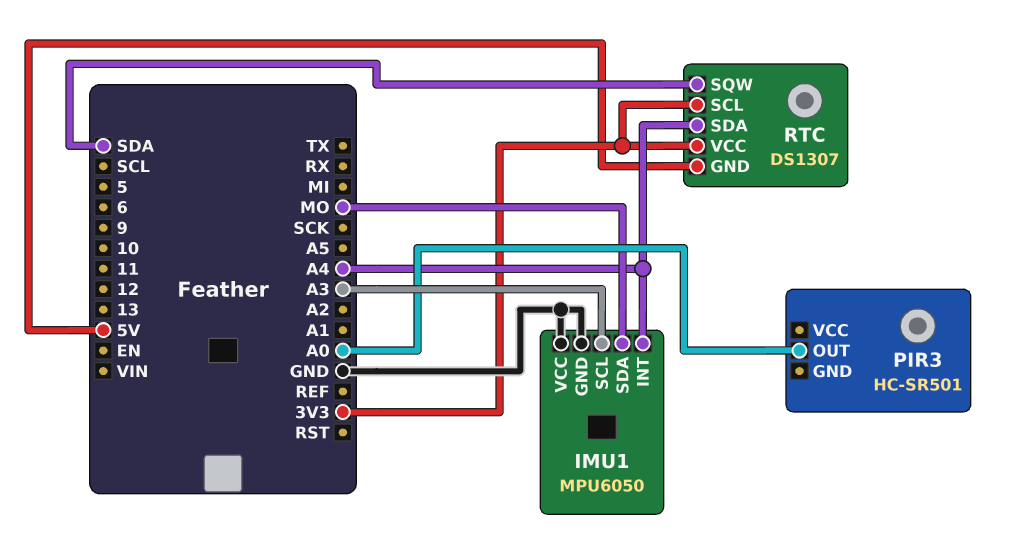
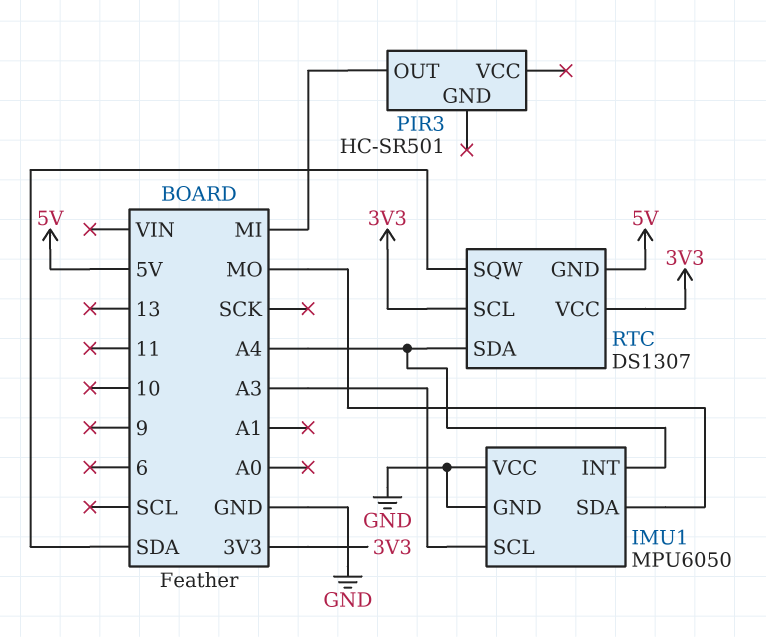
PIR3 pin OUT: A0 -> MI

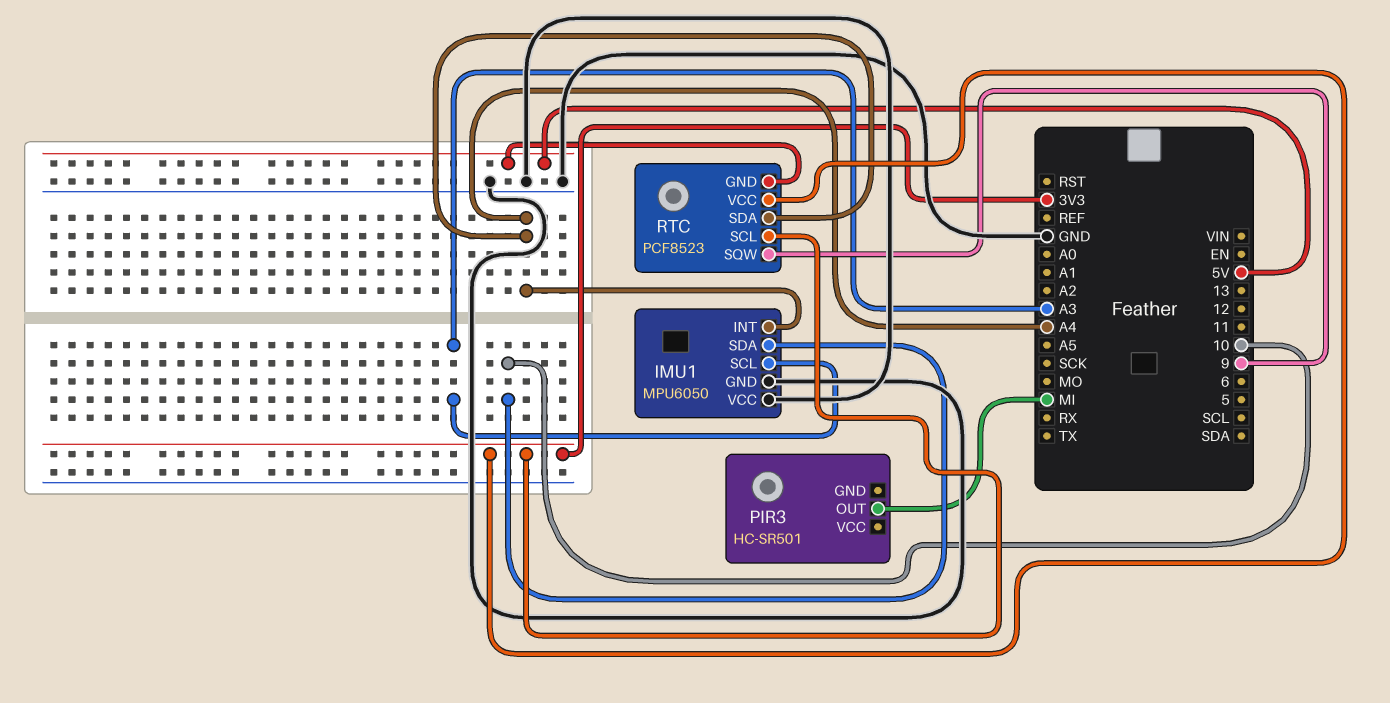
IMU1 pin SDA: MO -> 10
RTC: DS1307 -> PCF8523
RTC pin SQW: SDA -> 9

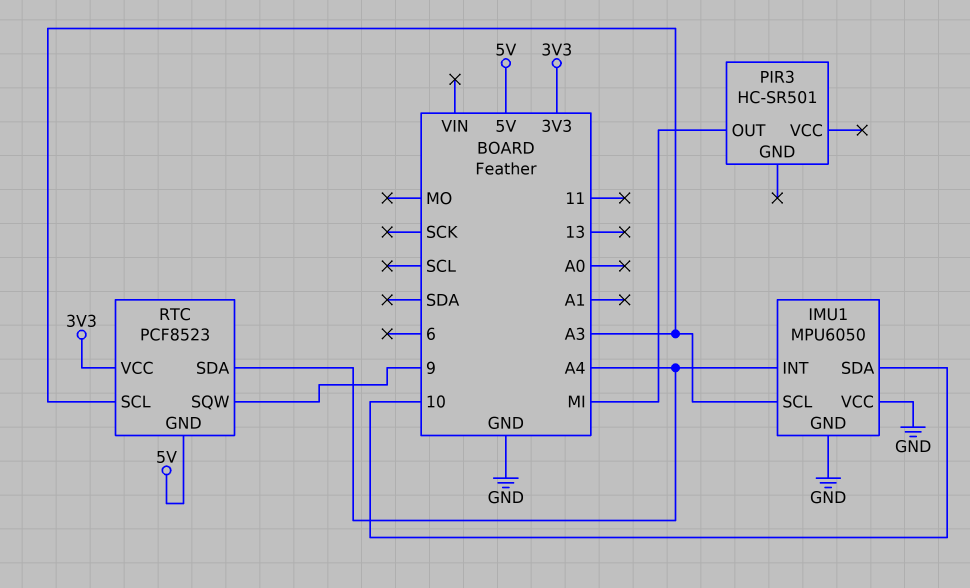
RTC pin SCL: 3V3 -> A3

